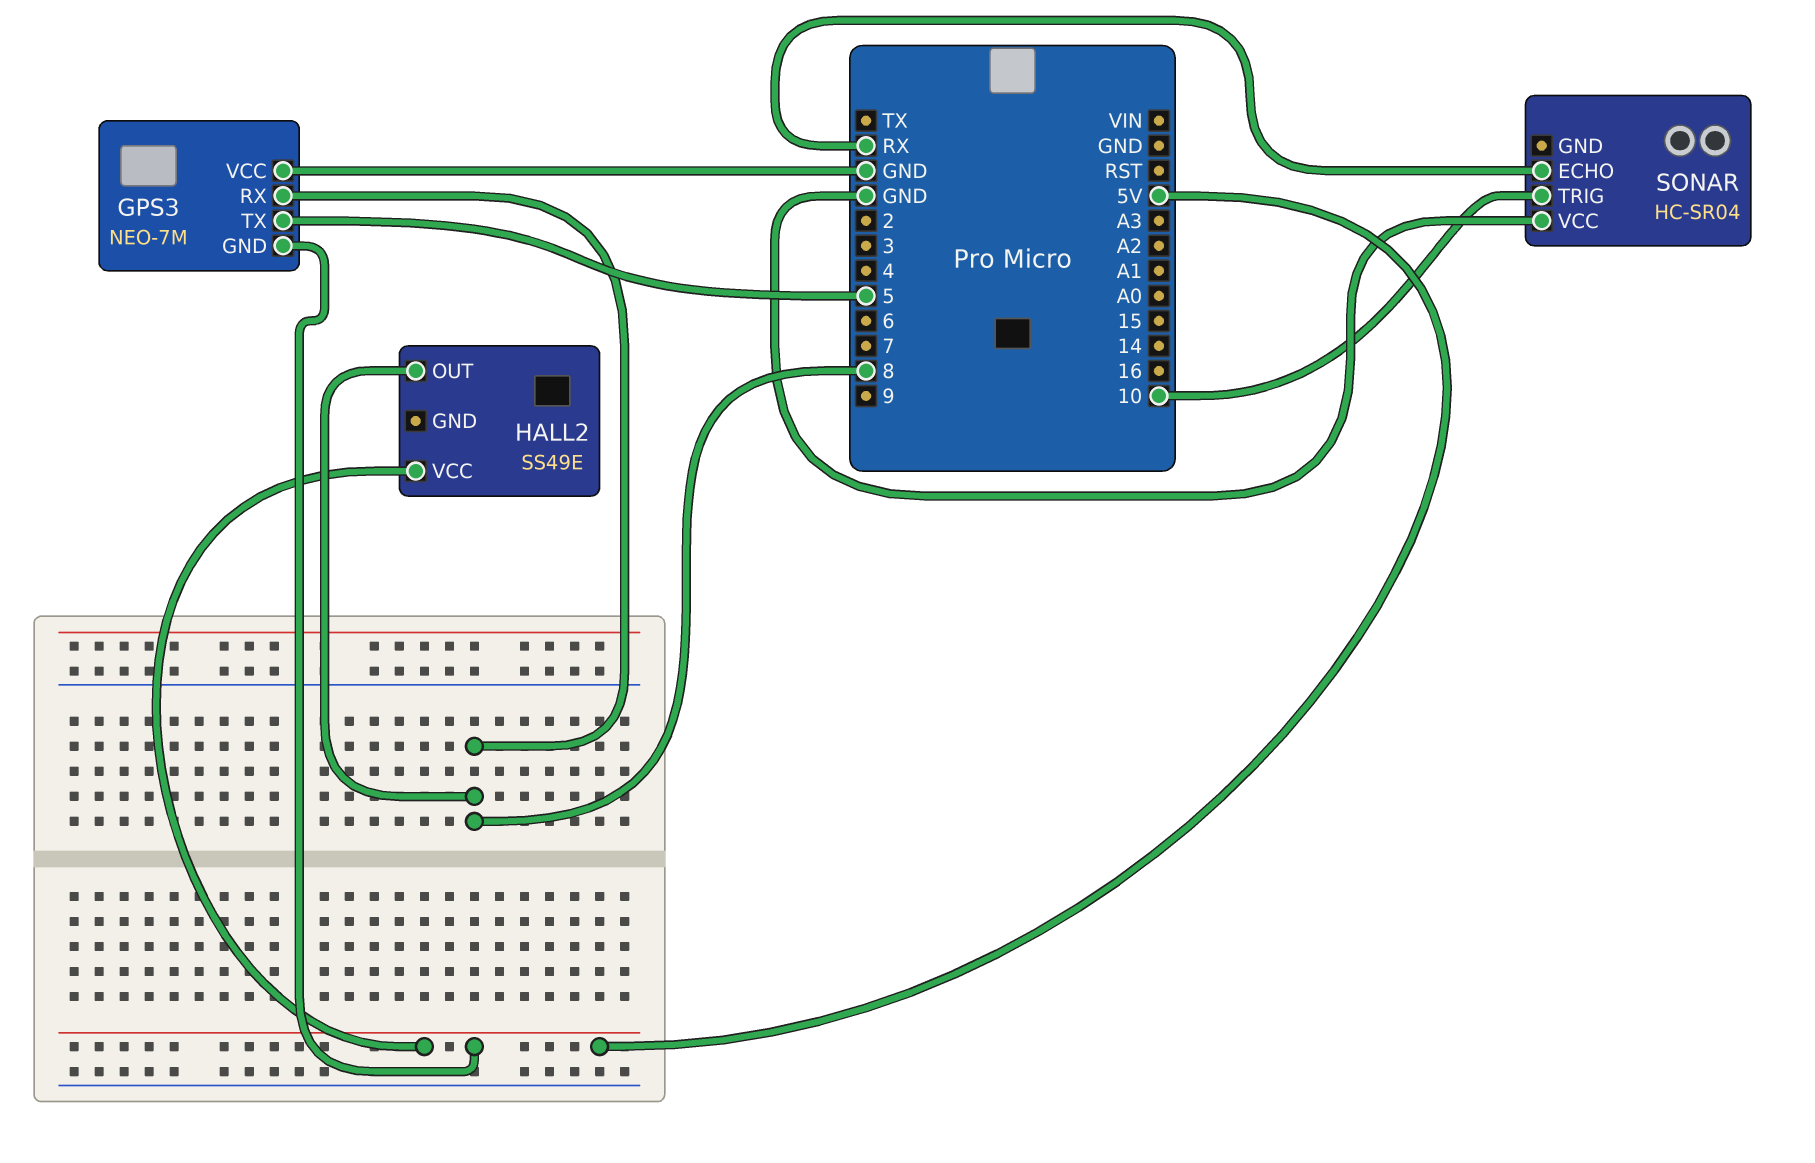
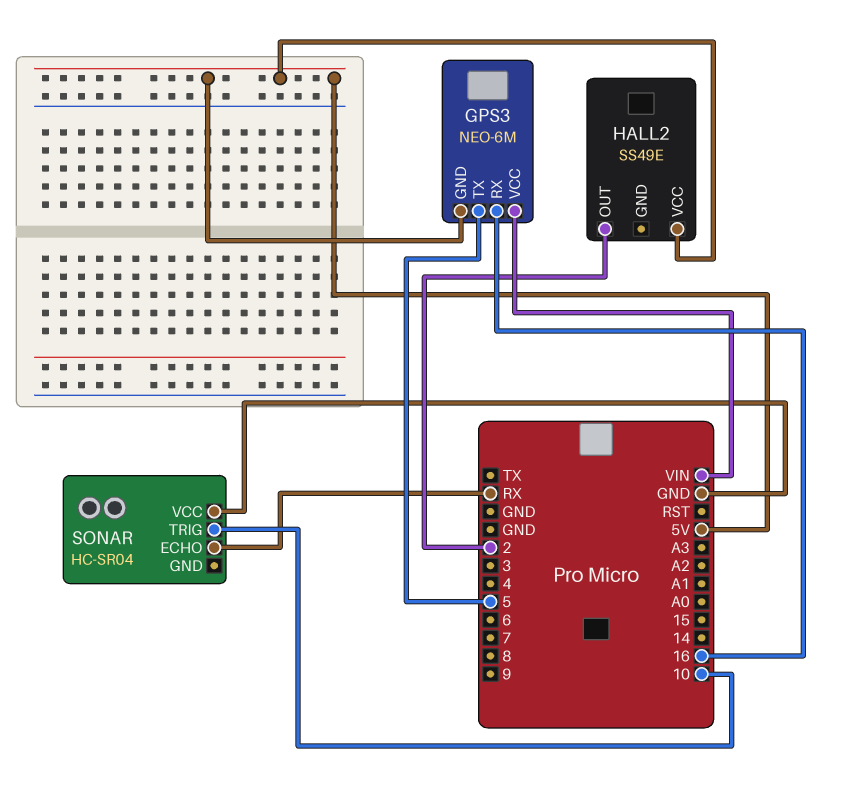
GPS3: NEO-7M -> NEO-6M
GPS3 pin RX: 8 -> 16
GPS3 pin VCC: GND -> VIN
HALL2 pin OUT: 8 -> 2

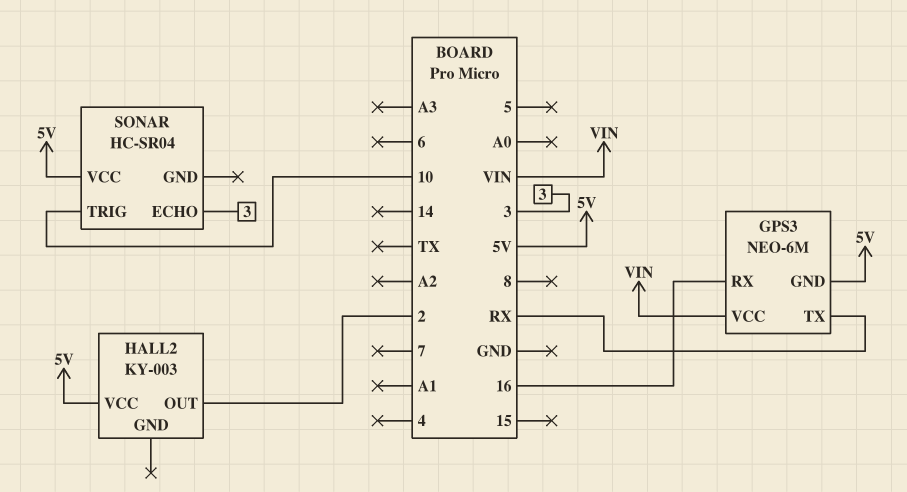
GPS3 pin TX: 5 -> RX
HALL2: SS49E -> KY-003
SONAR pin ECHO: RX -> 3
SONAR pin VCC: GND -> 5V

